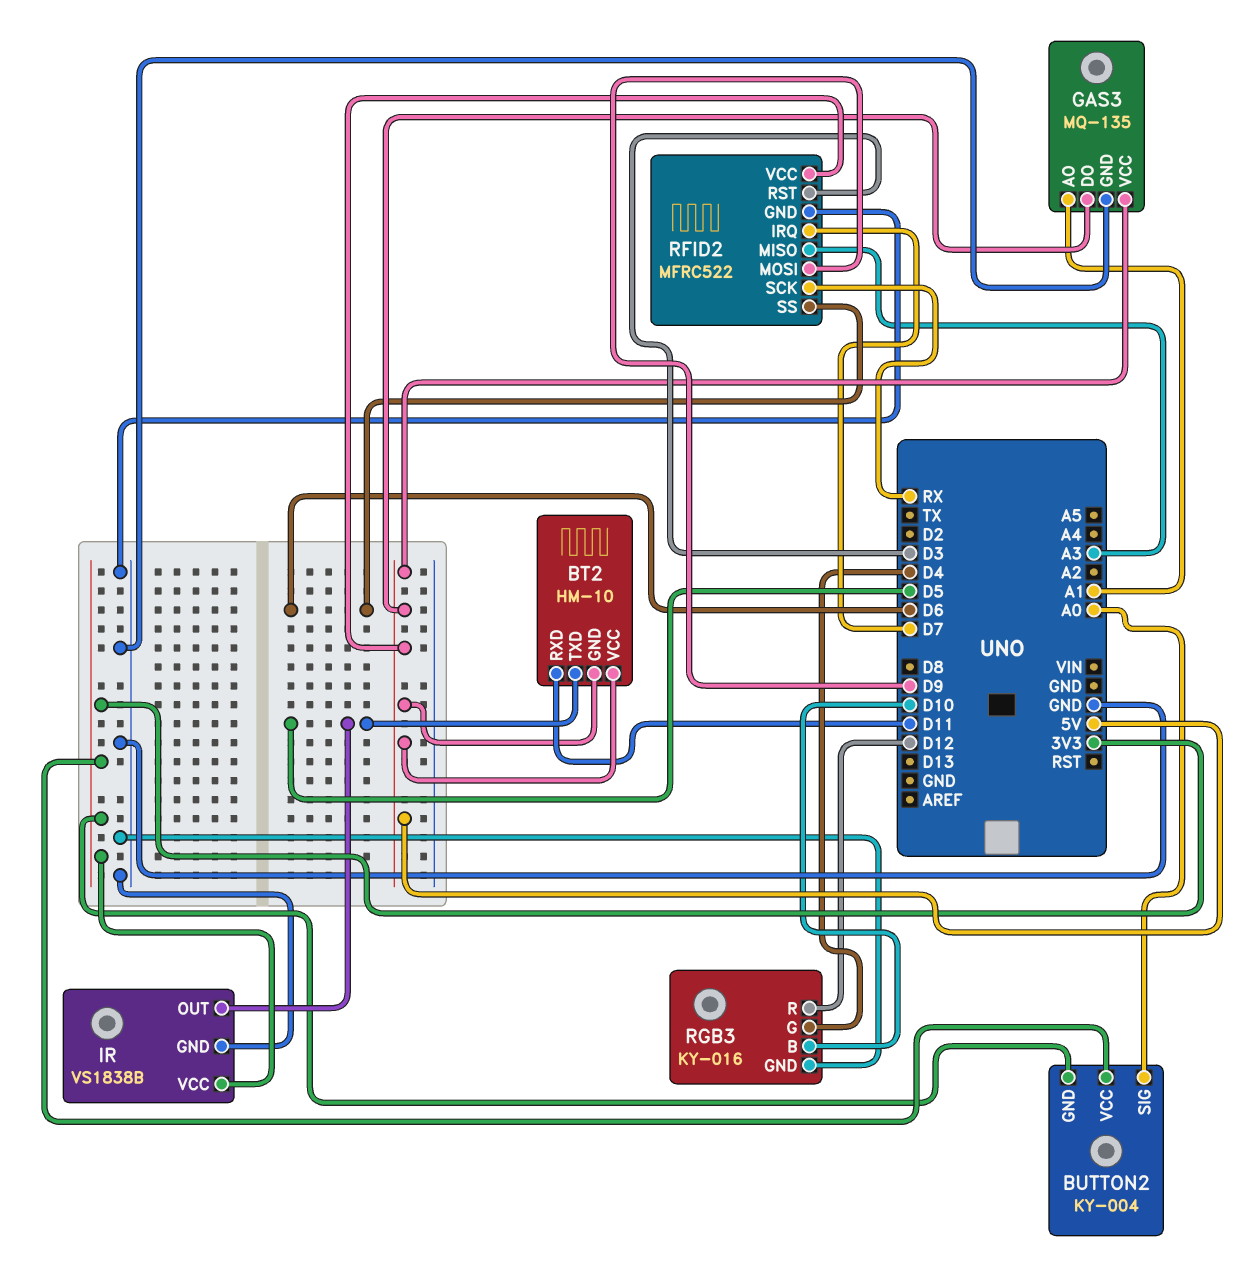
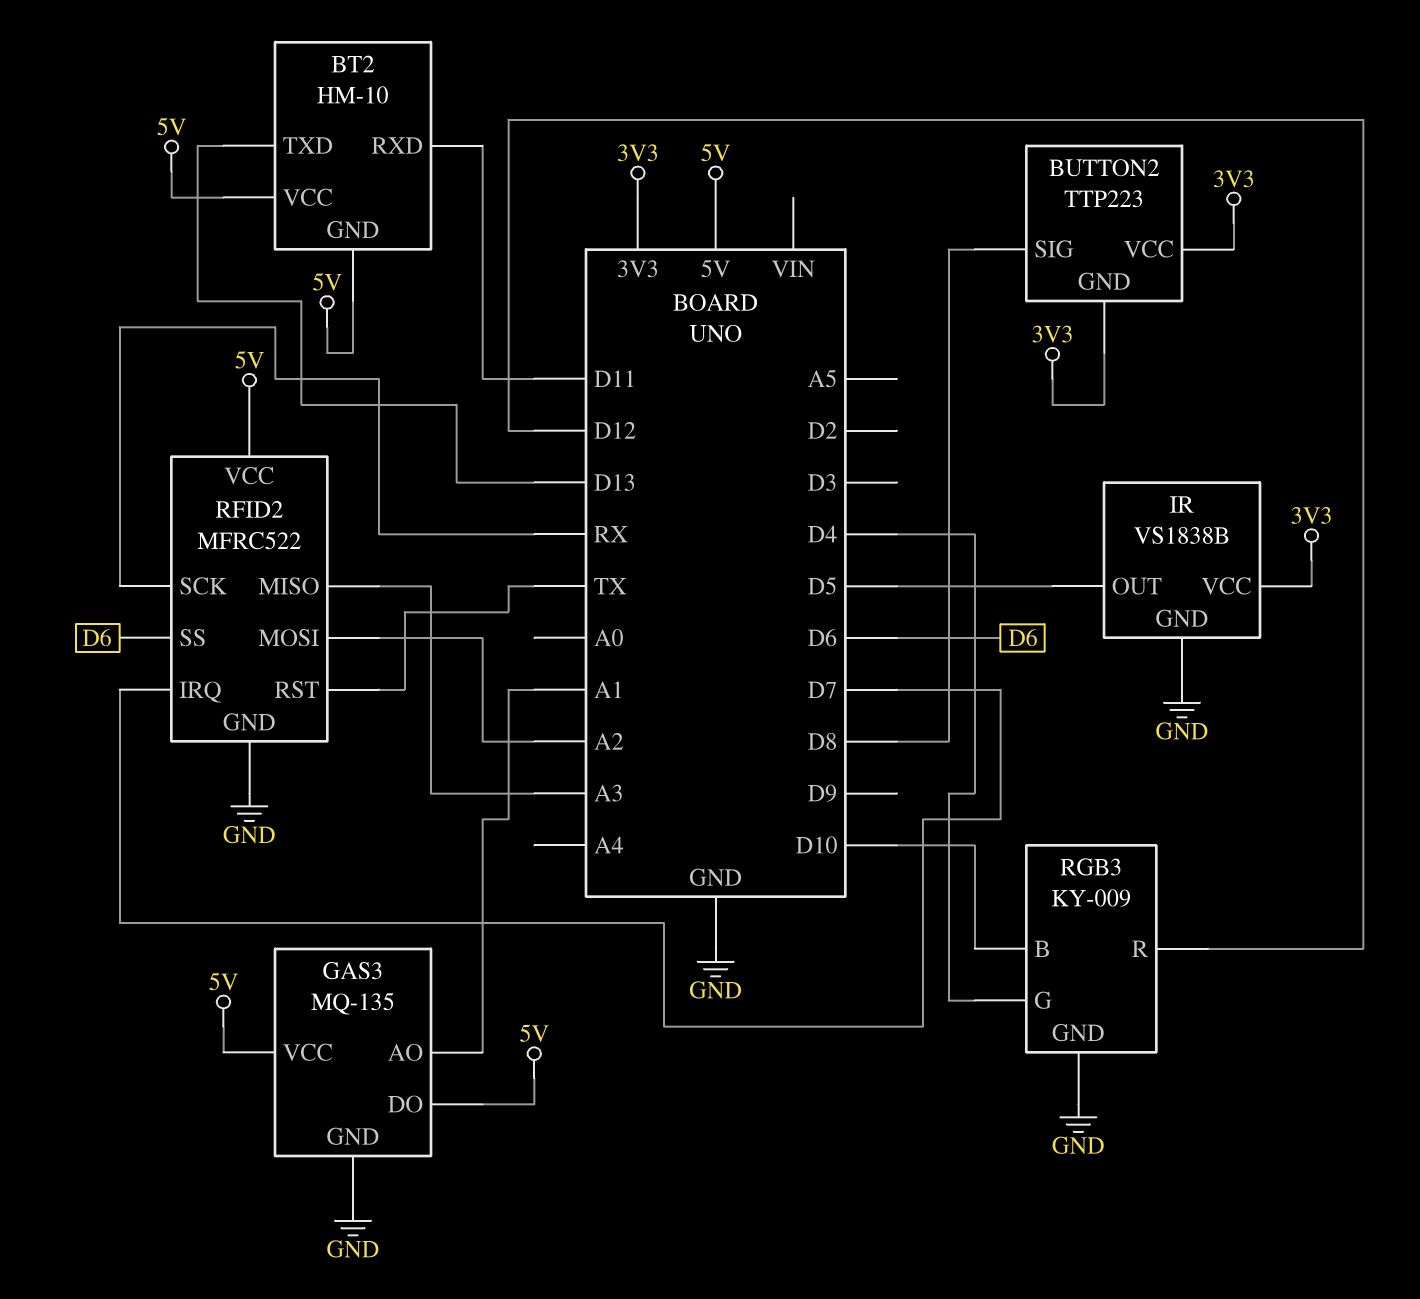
BT2 pin TXD: D5 -> D13
BUTTON2: KY-004 -> TTP223
BUTTON2 pin SIG: A0 -> D8
RFID2 pin MOSI: D9 -> A2
RFID2 pin RST: D3 -> TX
RGB3: KY-016 -> KY-009

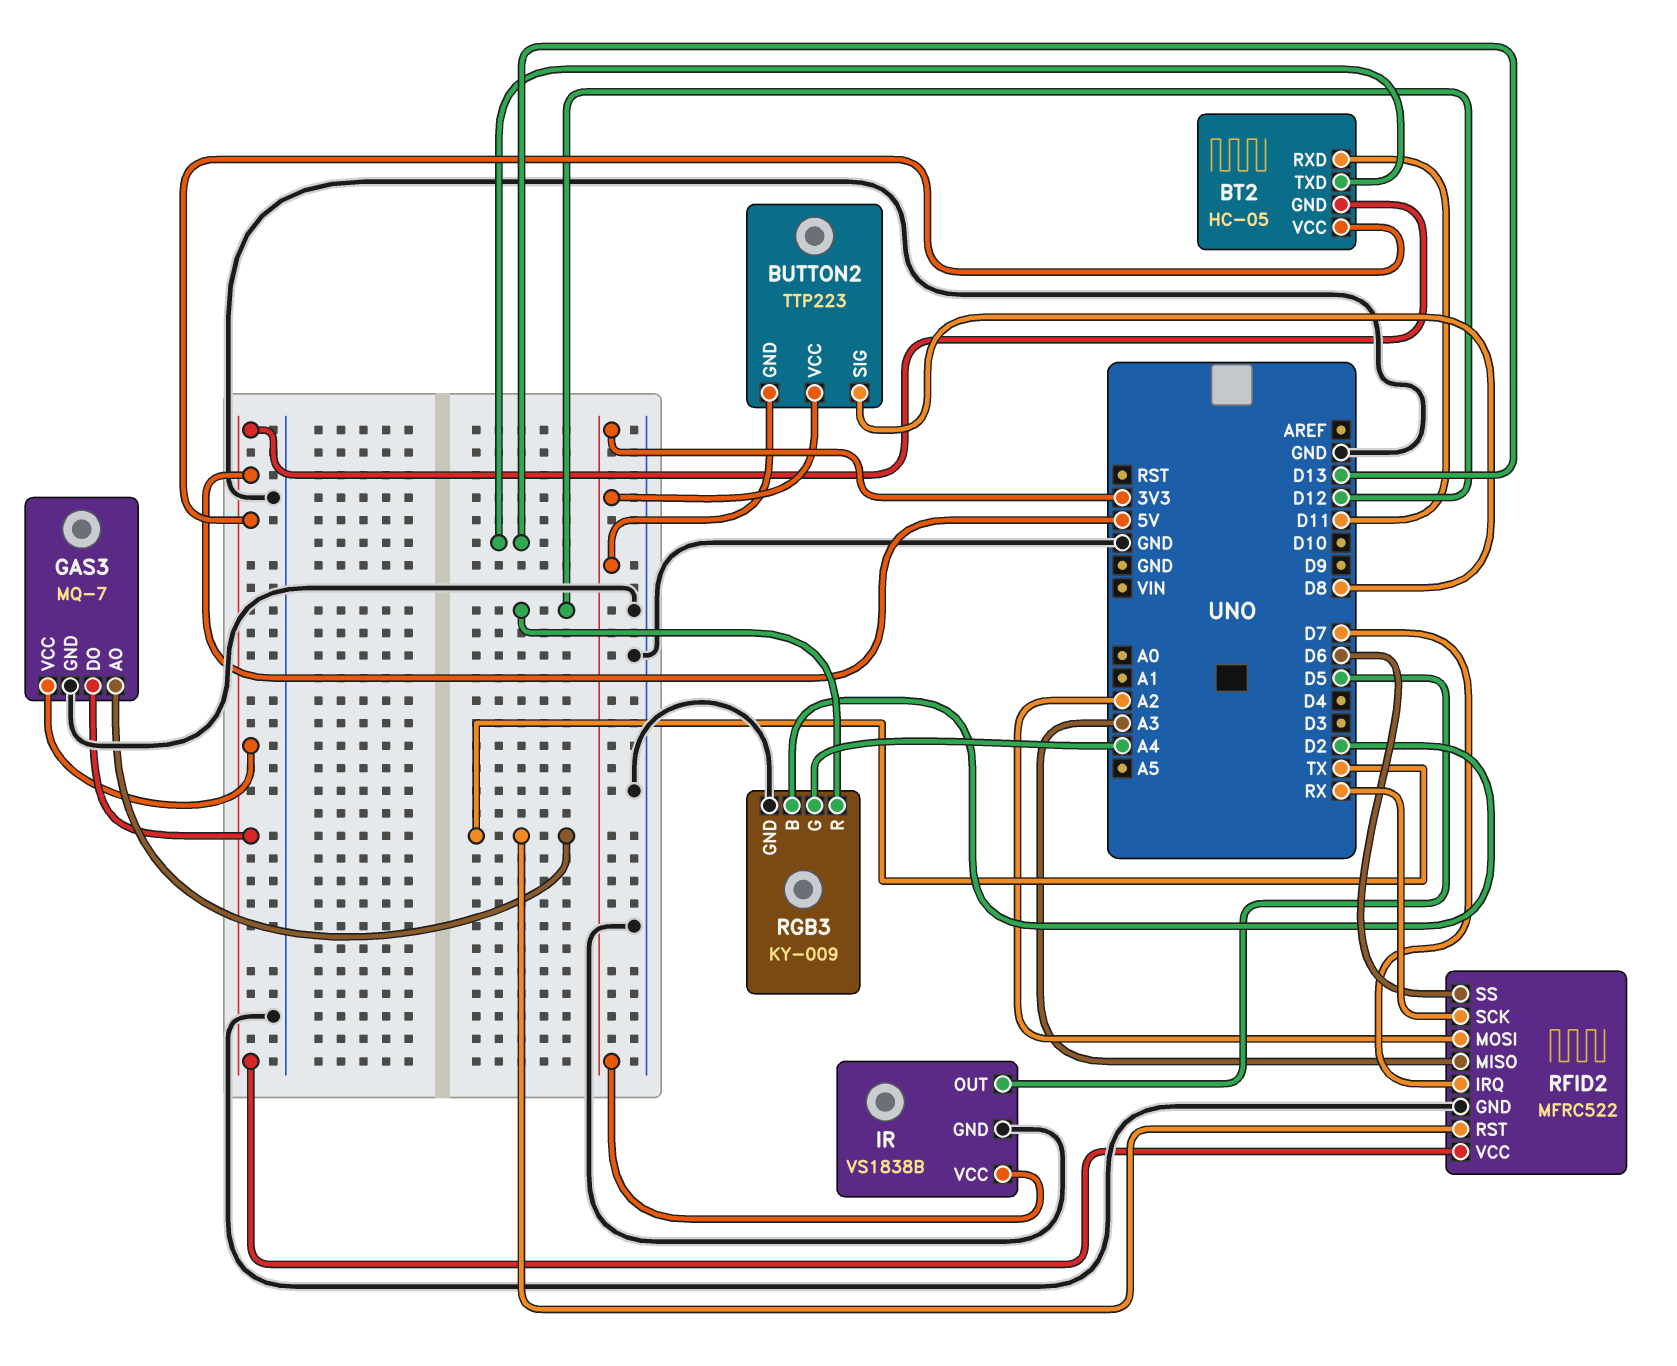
BT2: HM-10 -> HC-05
GAS3: MQ-135 -> MQ-7
GAS3 pin AO: A1 -> TX
RGB3 pin B: D10 -> D2
RGB3 pin G: D4 -> A4

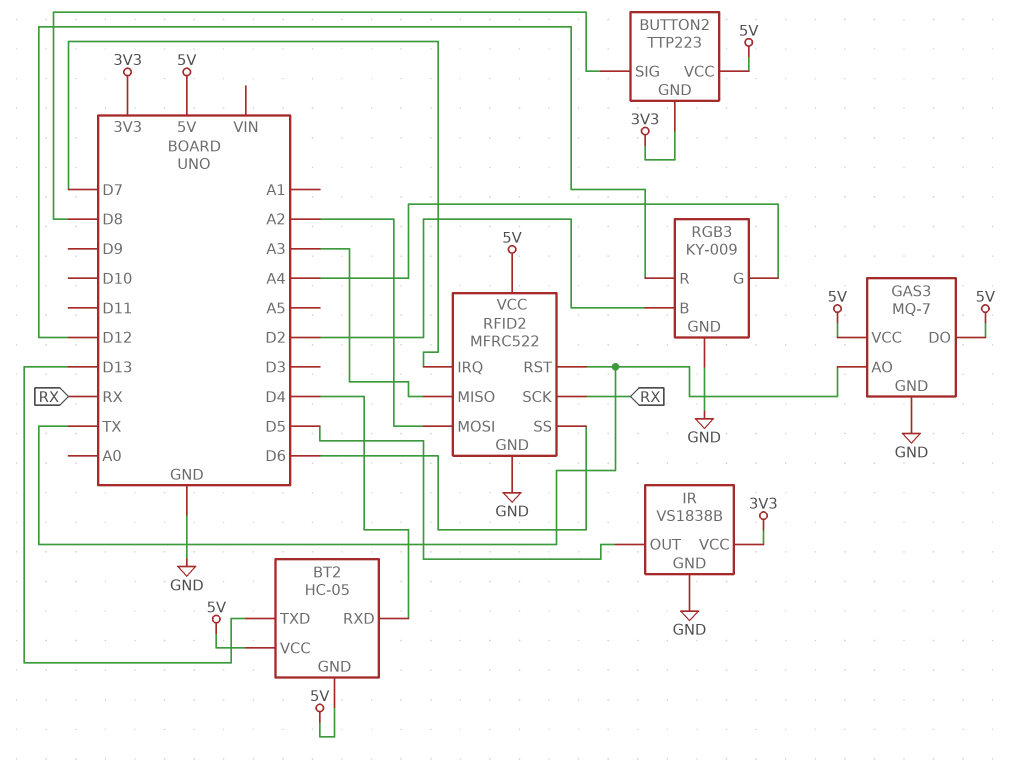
BT2 pin RXD: D11 -> D4
BUTTON2 pin VCC: 3V3 -> 5V

